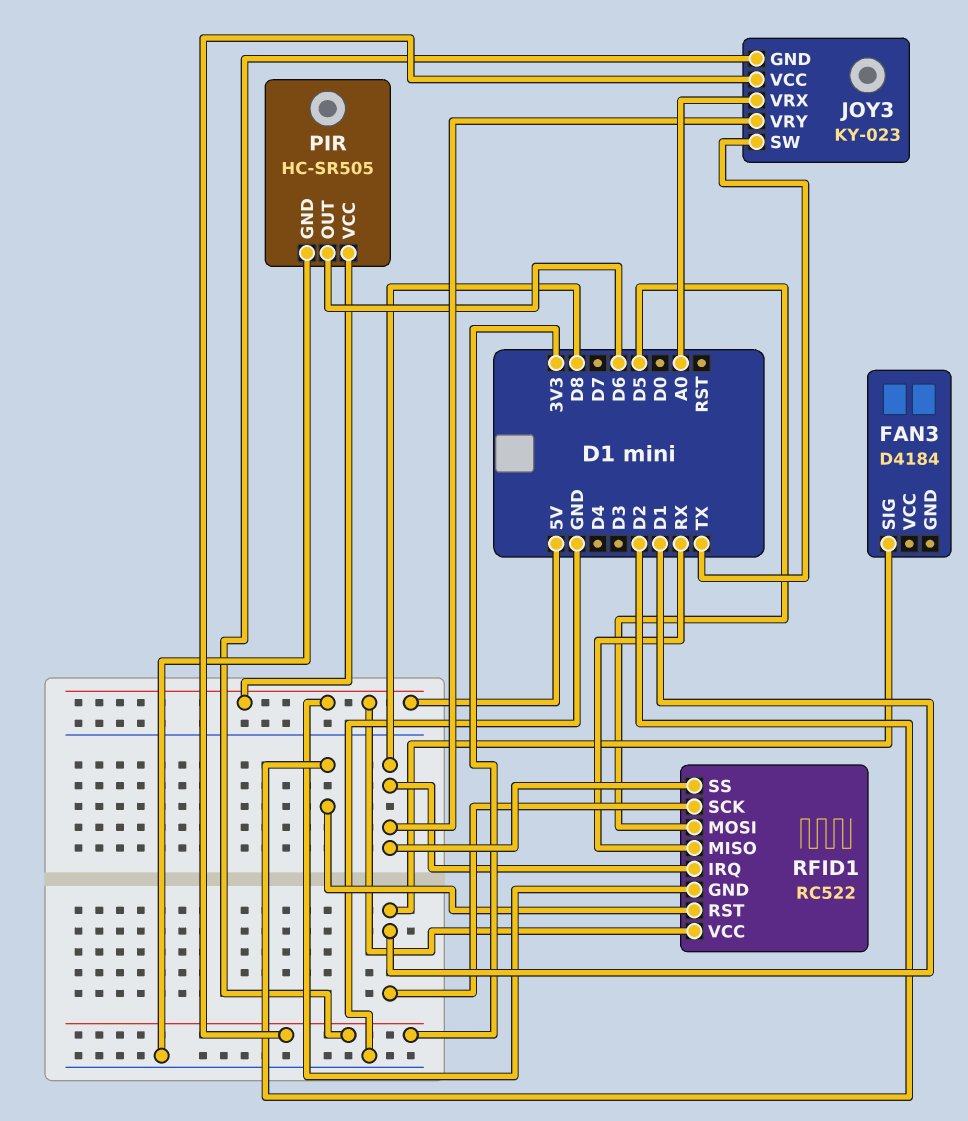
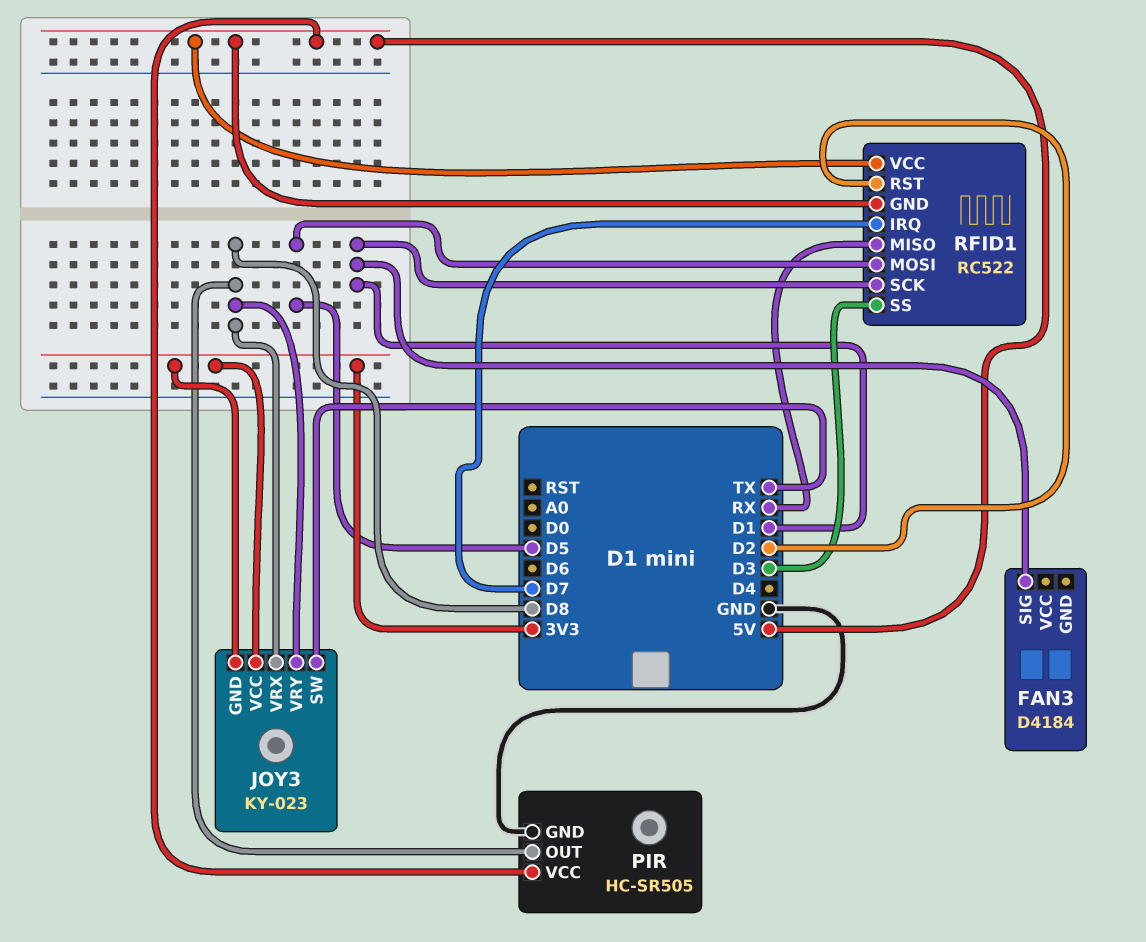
JOY3 pin VRX: A0 -> D8
PIR pin OUT: D6 -> D8
RFID1 pin IRQ: D8 -> D7
RFID1 pin SS: D8 -> D3

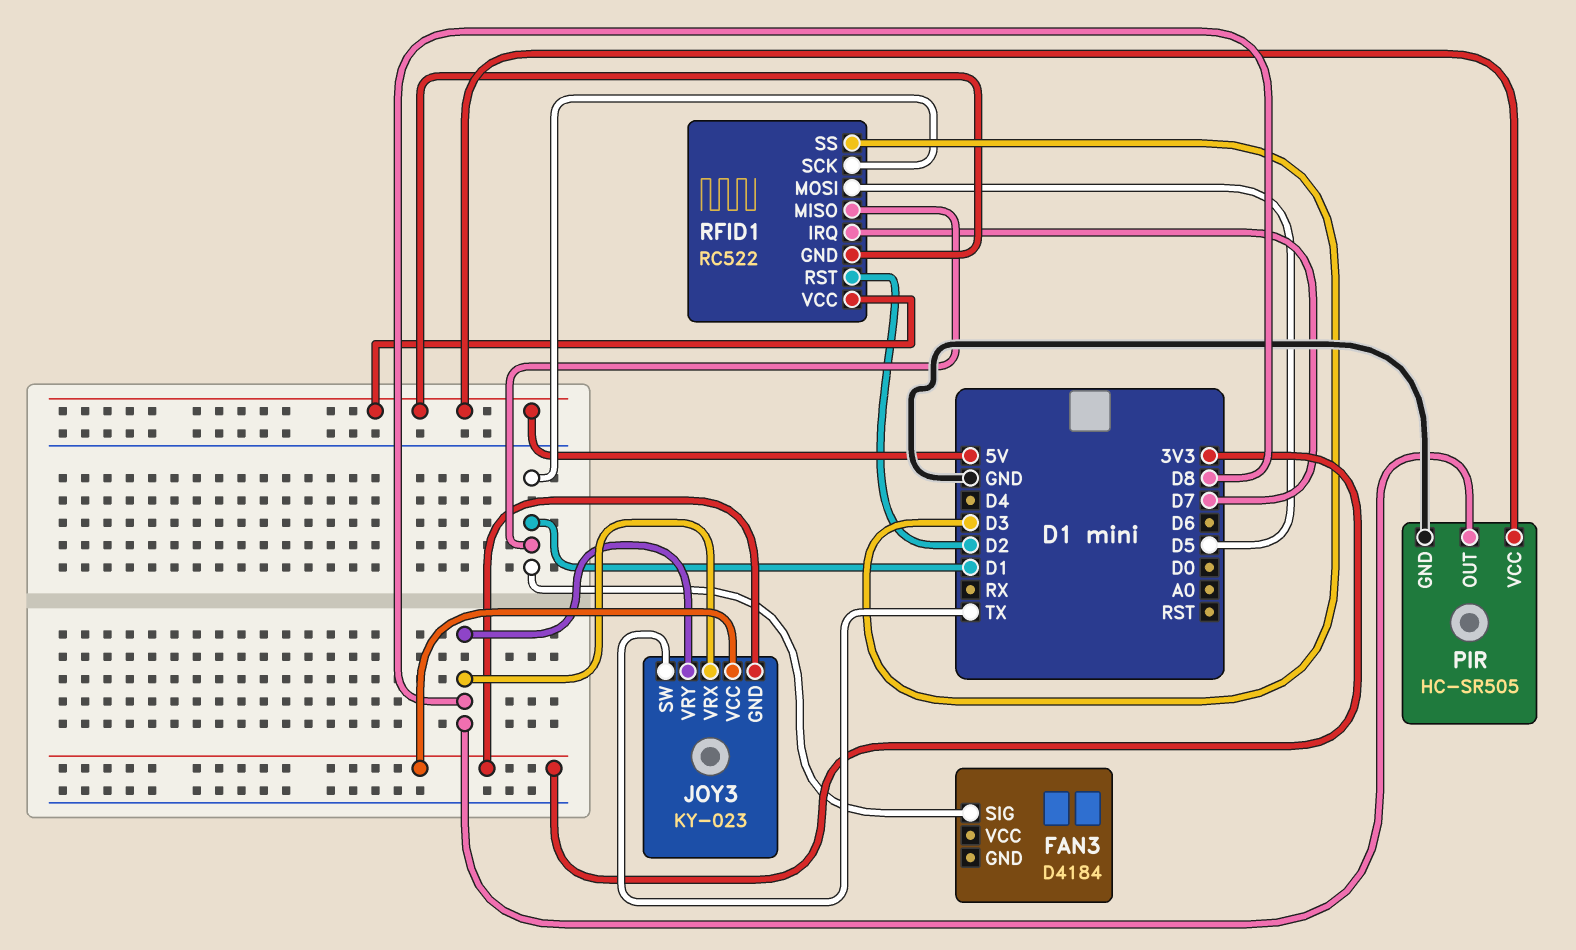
RFID1 pin MISO: RX -> D1

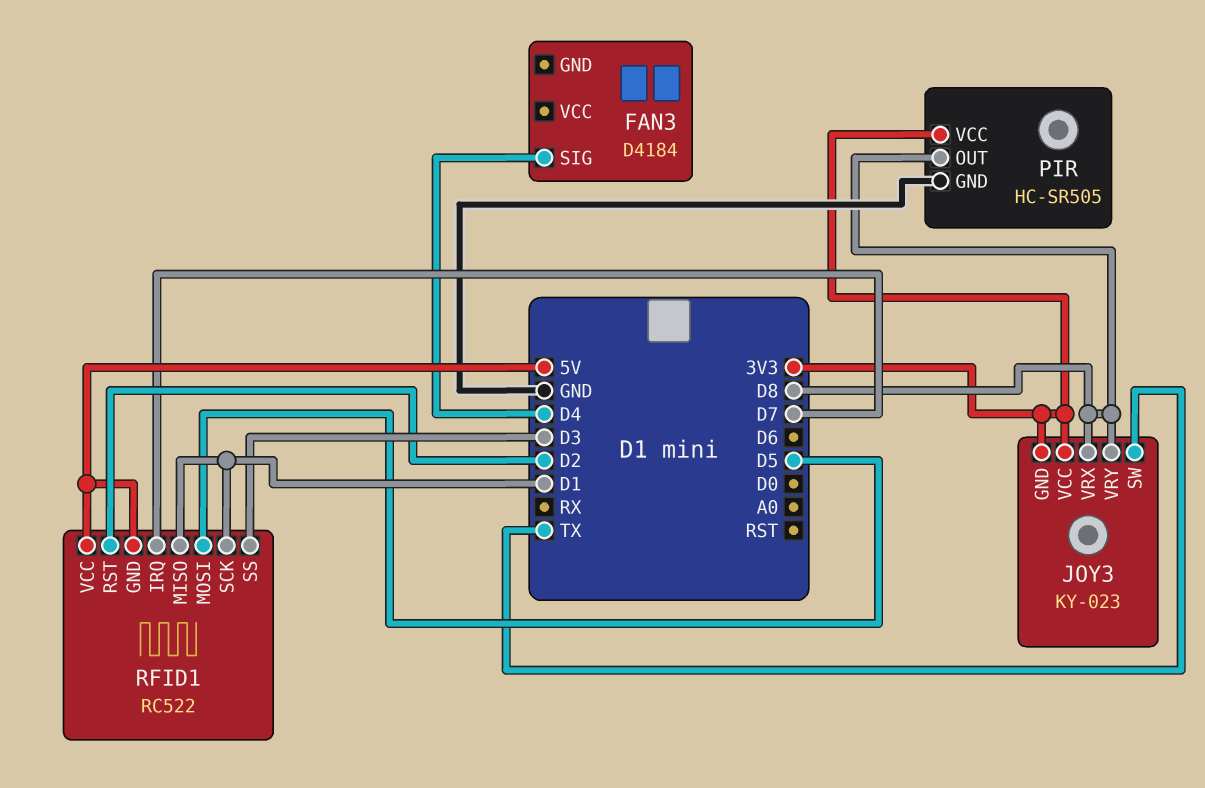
FAN3 pin SIG: D1 -> D4
PIR pin VCC: 5V -> 3V3

